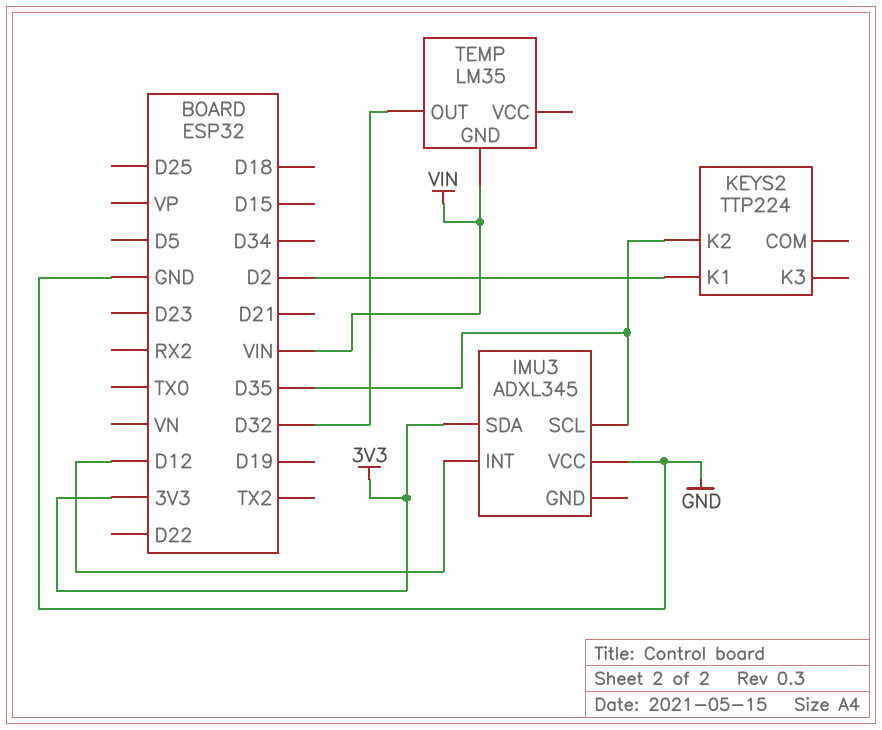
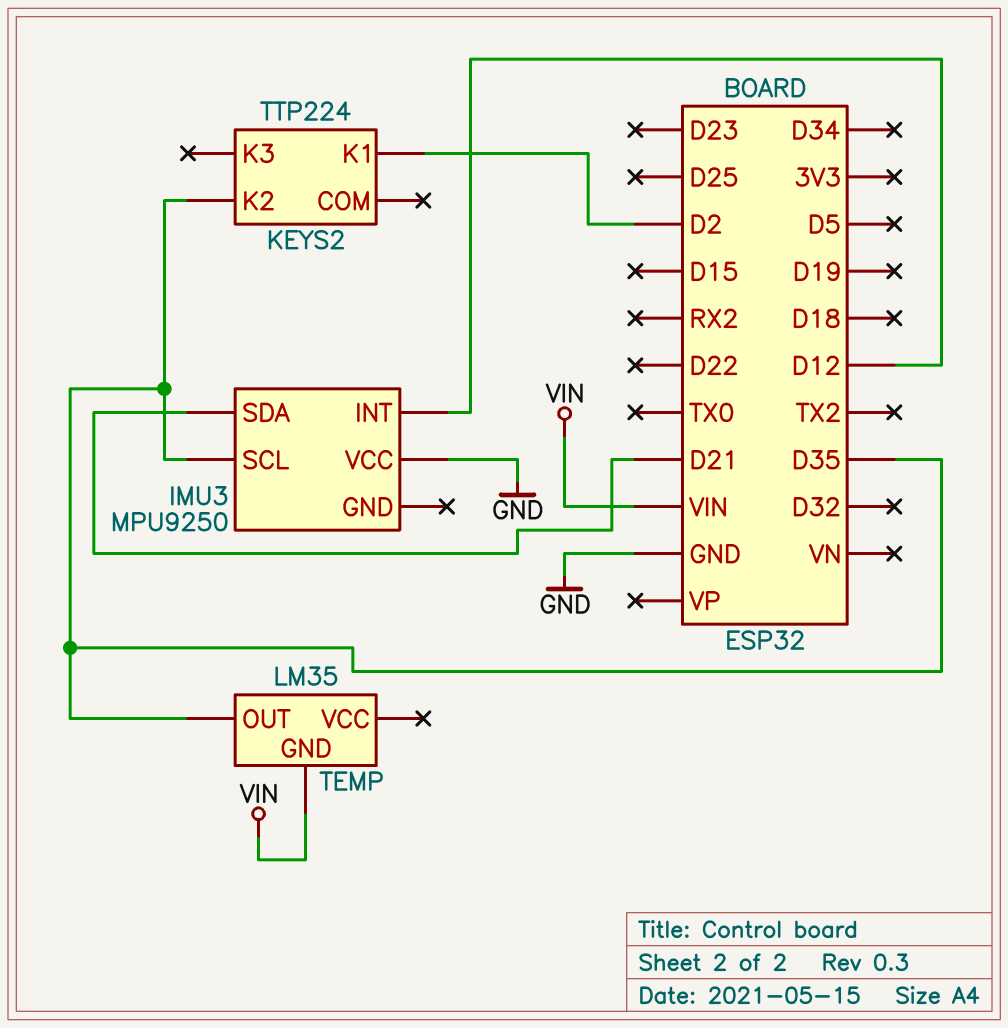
IMU3: ADXL345 -> MPU9250
IMU3 pin SDA: 3V3 -> D21
TEMP pin OUT: D32 -> D35

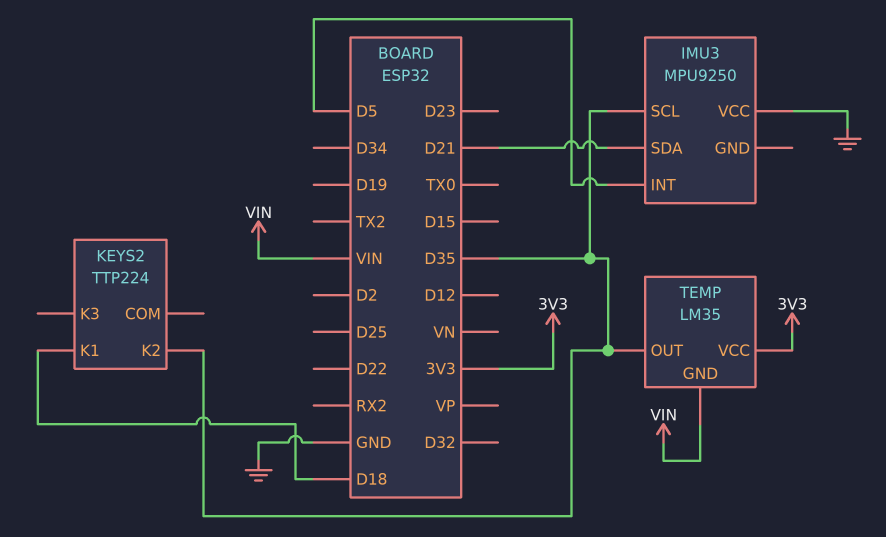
IMU3 pin INT: D12 -> D5
KEYS2 pin K1: D2 -> D18
TEMP pin VCC: none -> 3V3

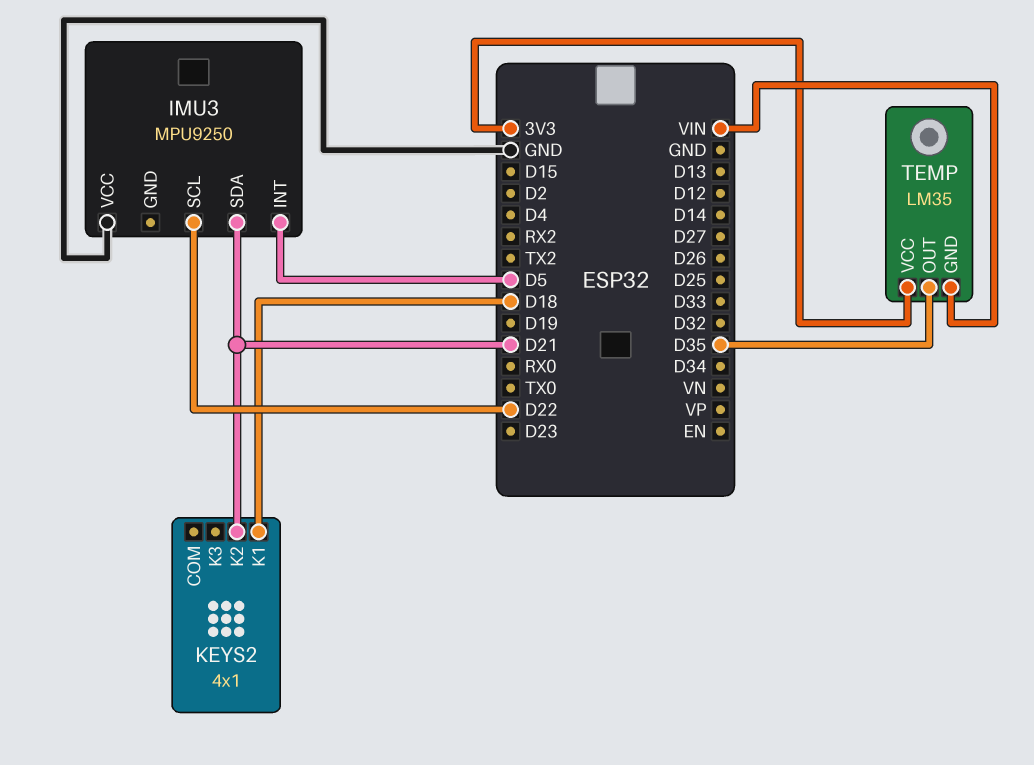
IMU3 pin SCL: D35 -> D22
KEYS2: TTP224 -> 4x1
KEYS2 pin K2: D35 -> D21

